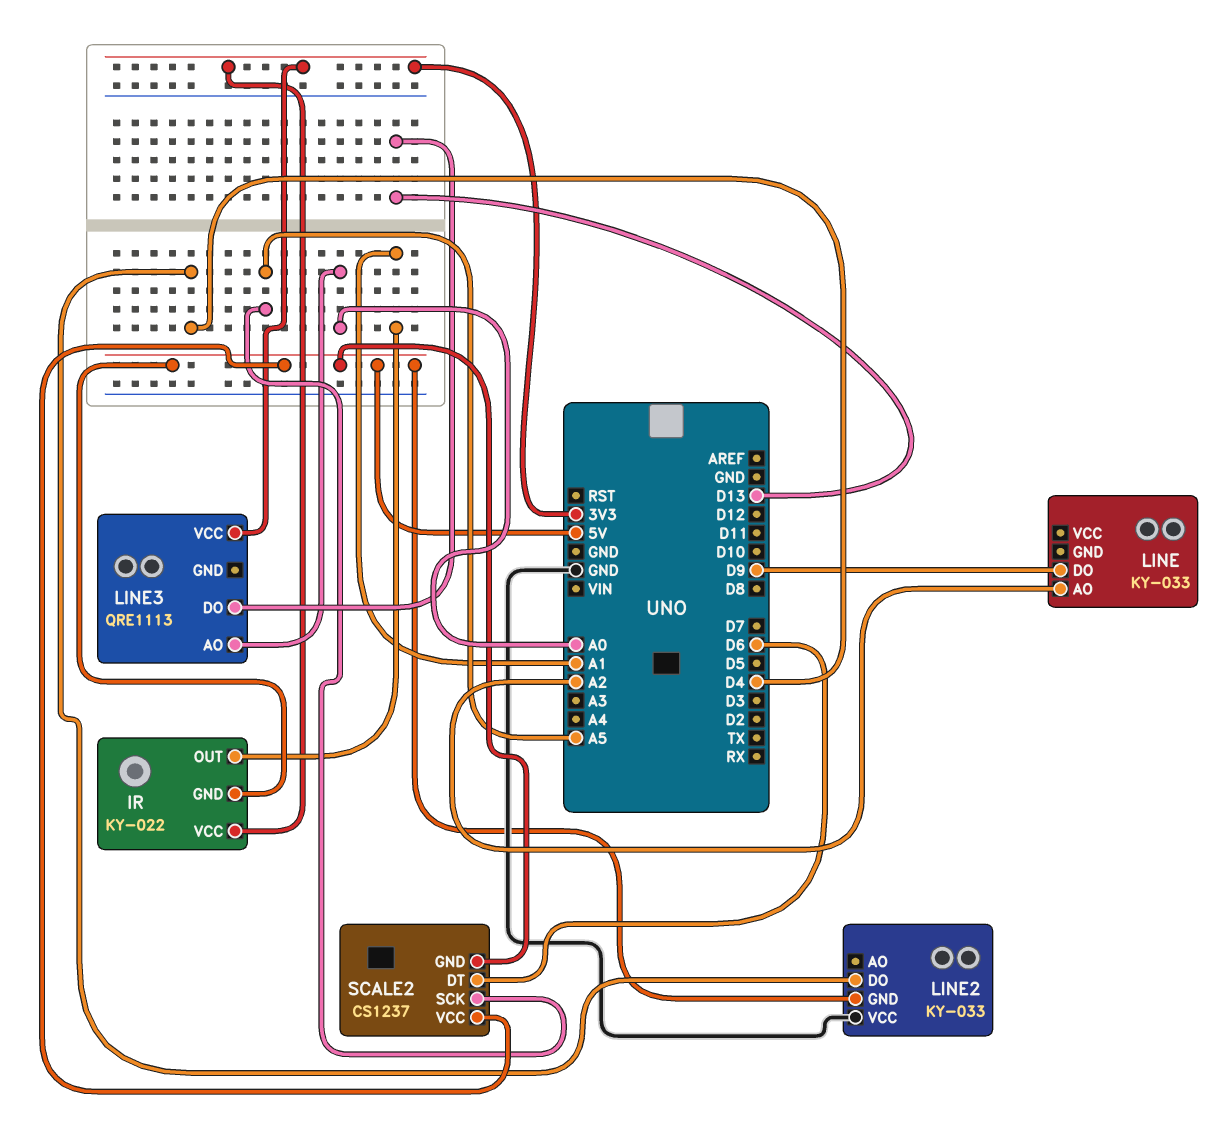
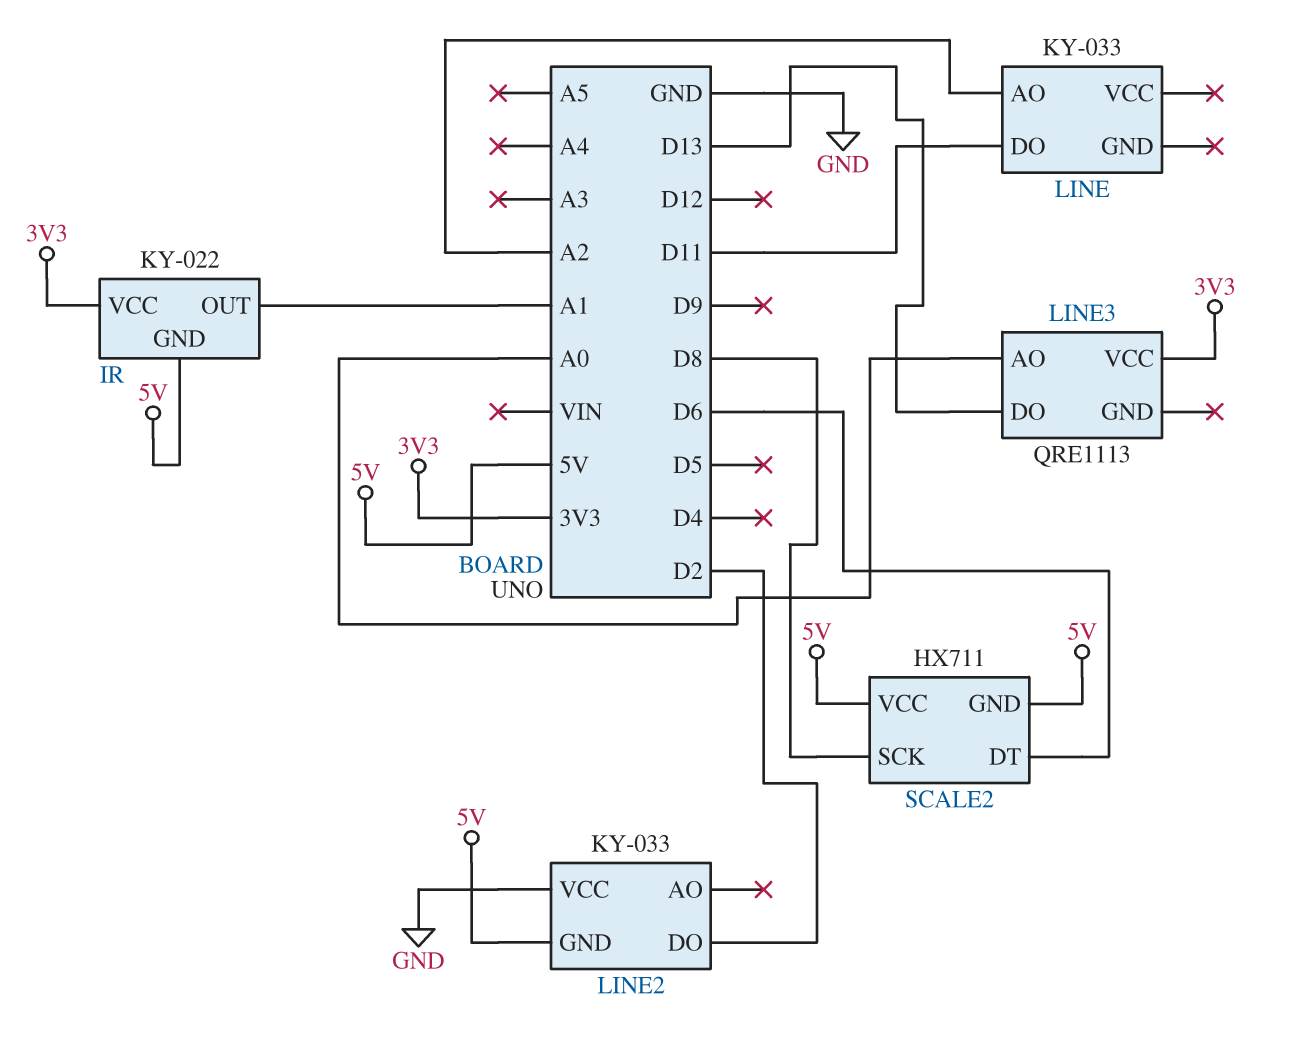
LINE pin DO: D9 -> D11
LINE2 pin DO: D4 -> D2
SCALE2: CS1237 -> HX711
SCALE2 pin SCK: A5 -> D8

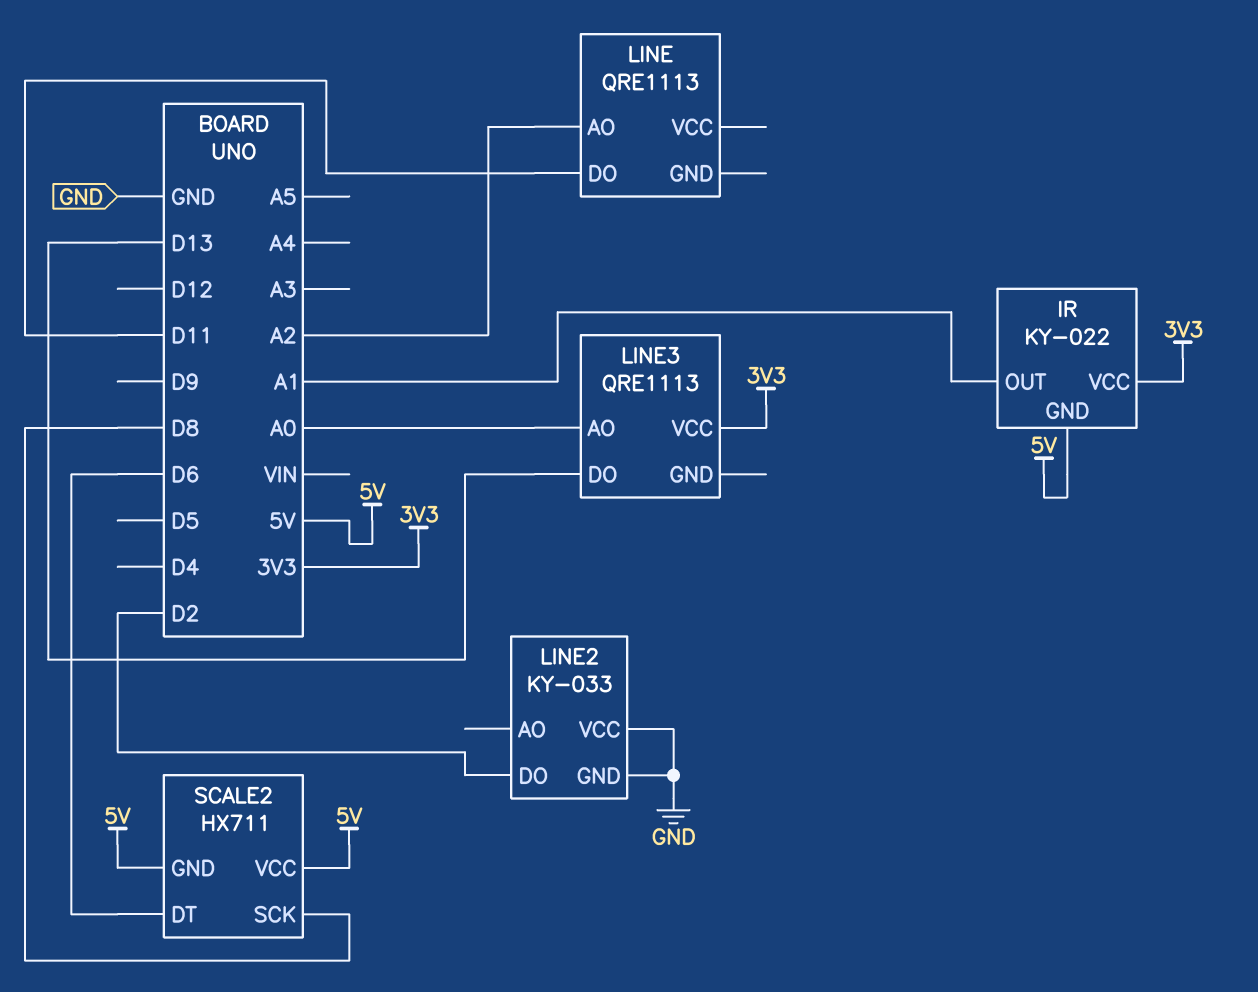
LINE: KY-033 -> QRE1113
LINE2 pin GND: 5V -> GND

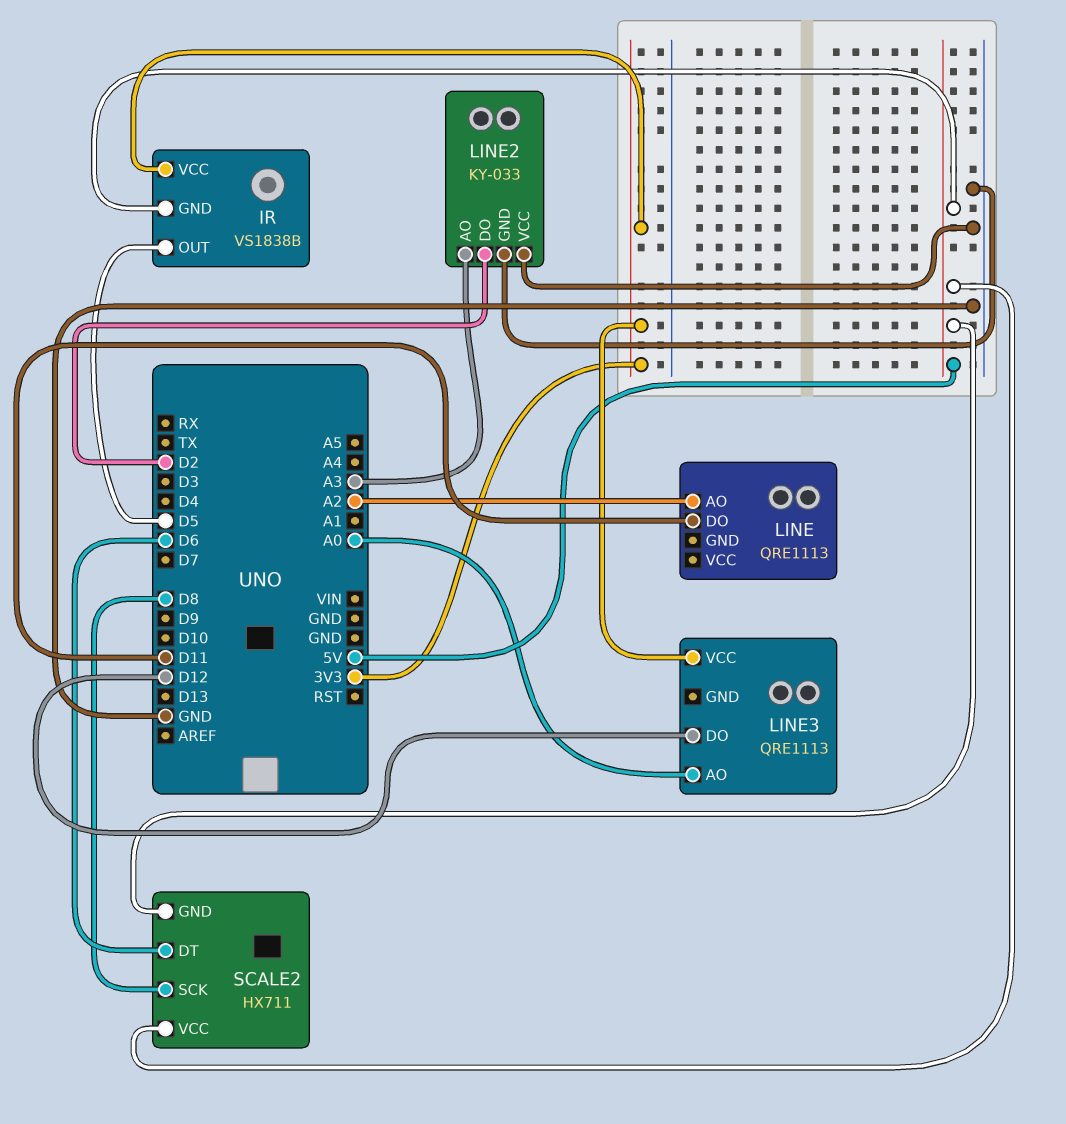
IR: KY-022 -> VS1838B
IR pin OUT: A1 -> D5
LINE2 pin AO: none -> A3
LINE3 pin DO: D13 -> D12

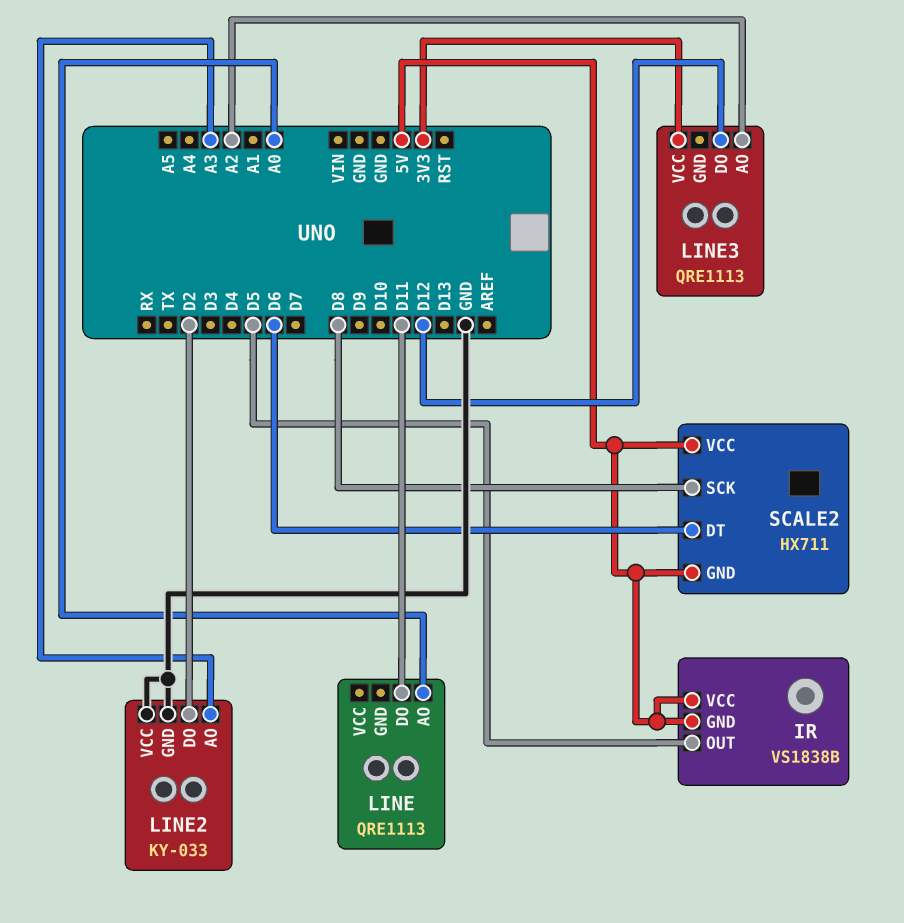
IR pin VCC: 3V3 -> 5V
LINE pin AO: A2 -> A0
LINE3 pin AO: A0 -> A2

